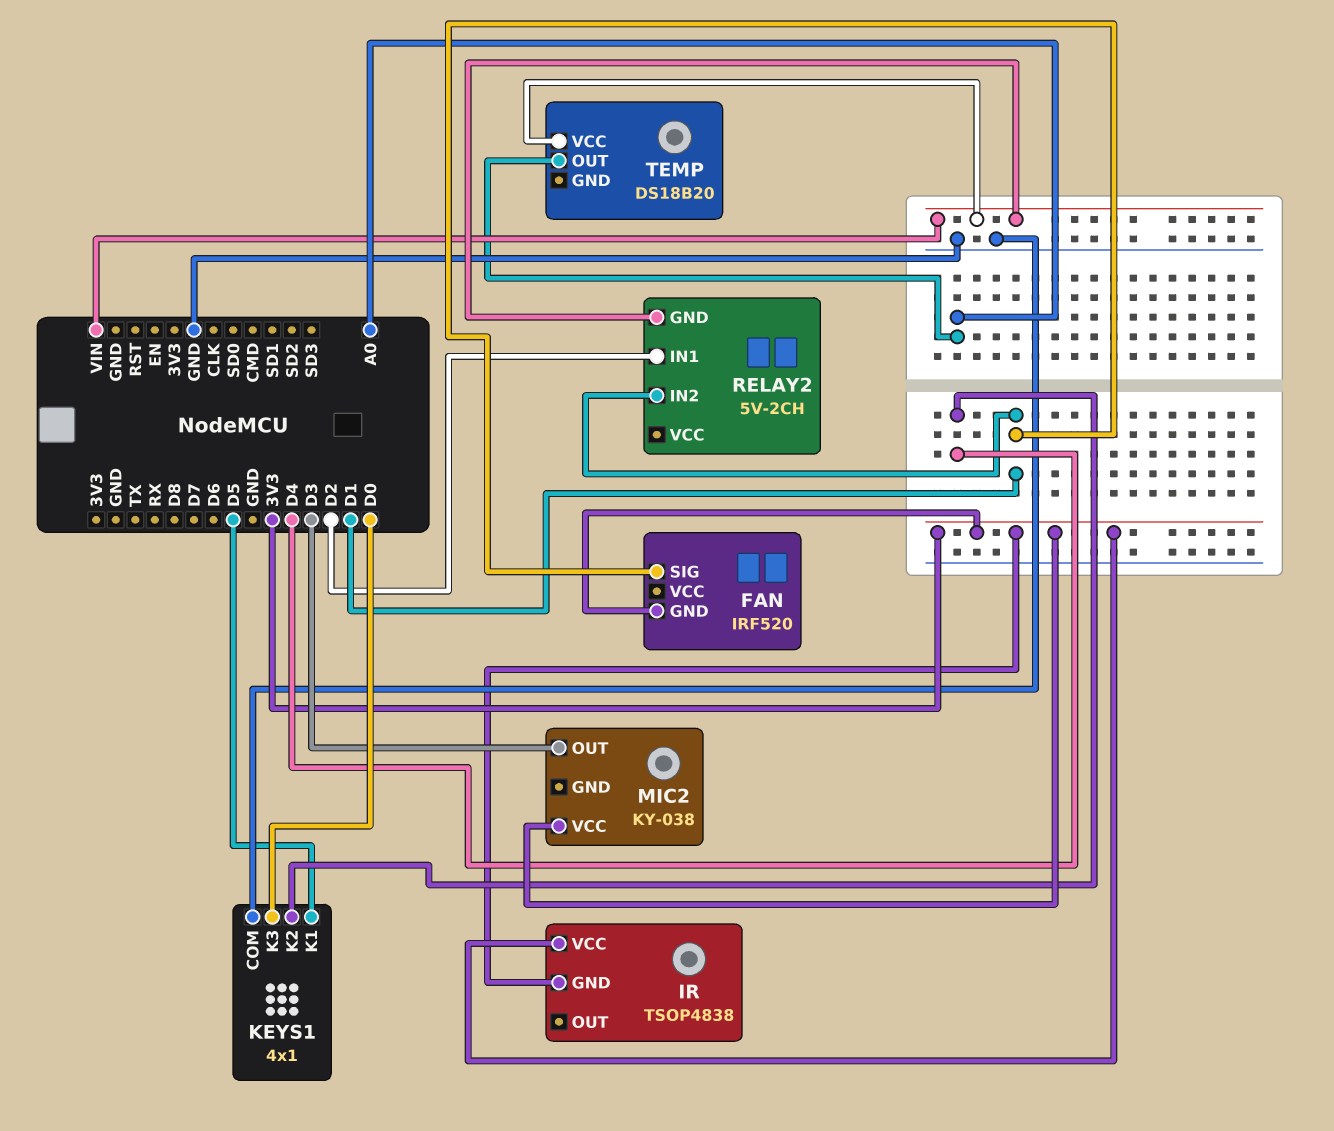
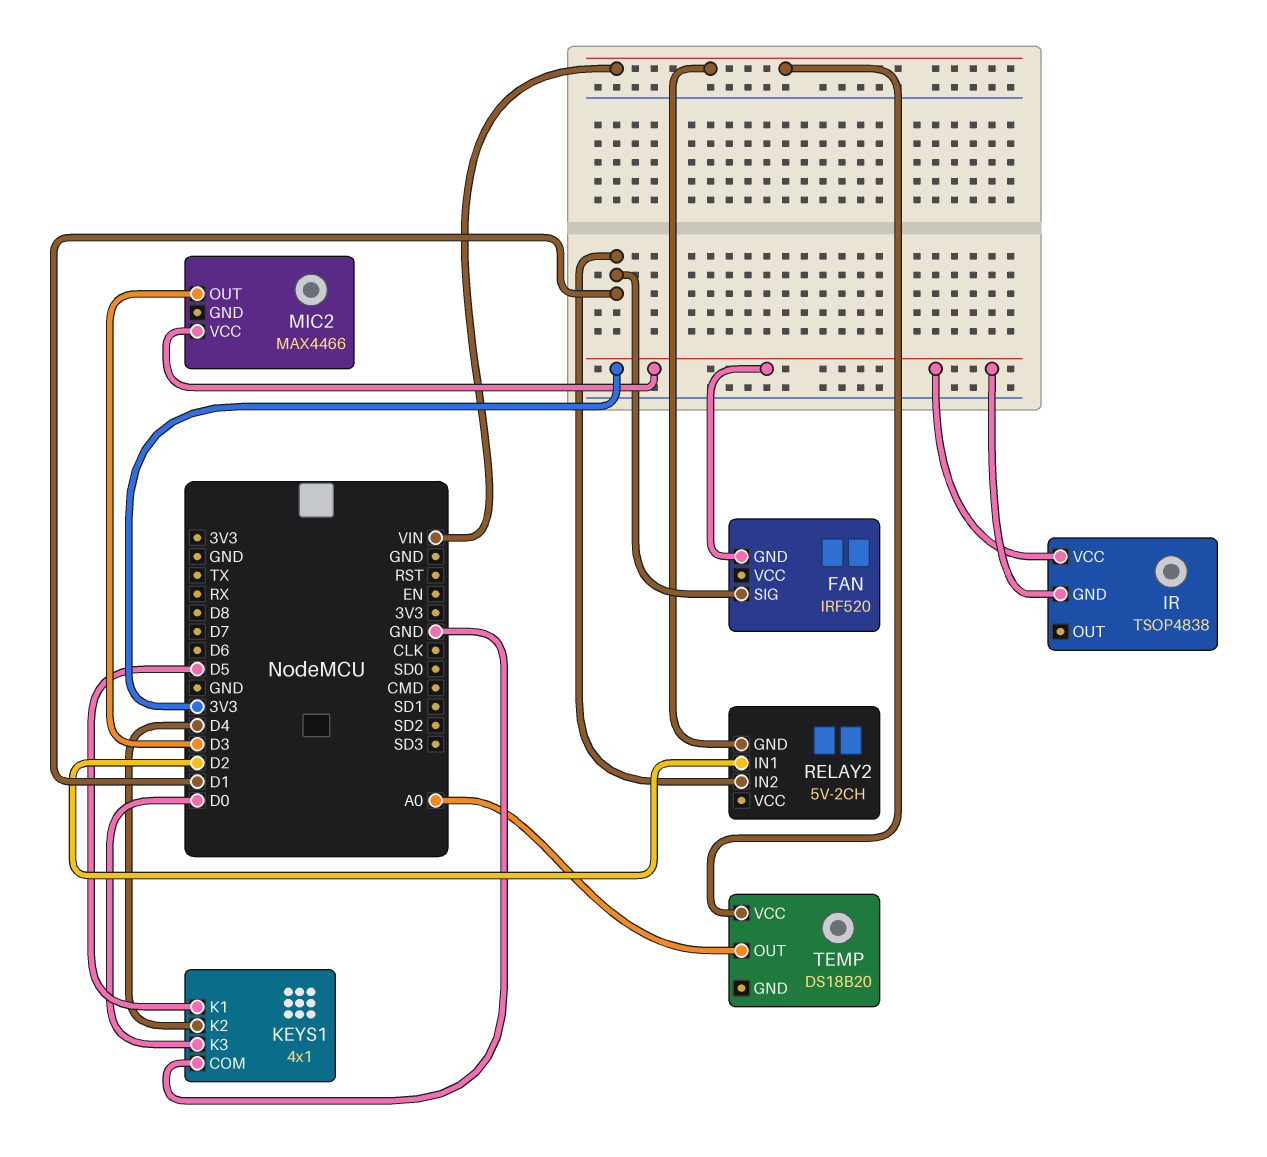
MIC2: KY-038 -> MAX4466

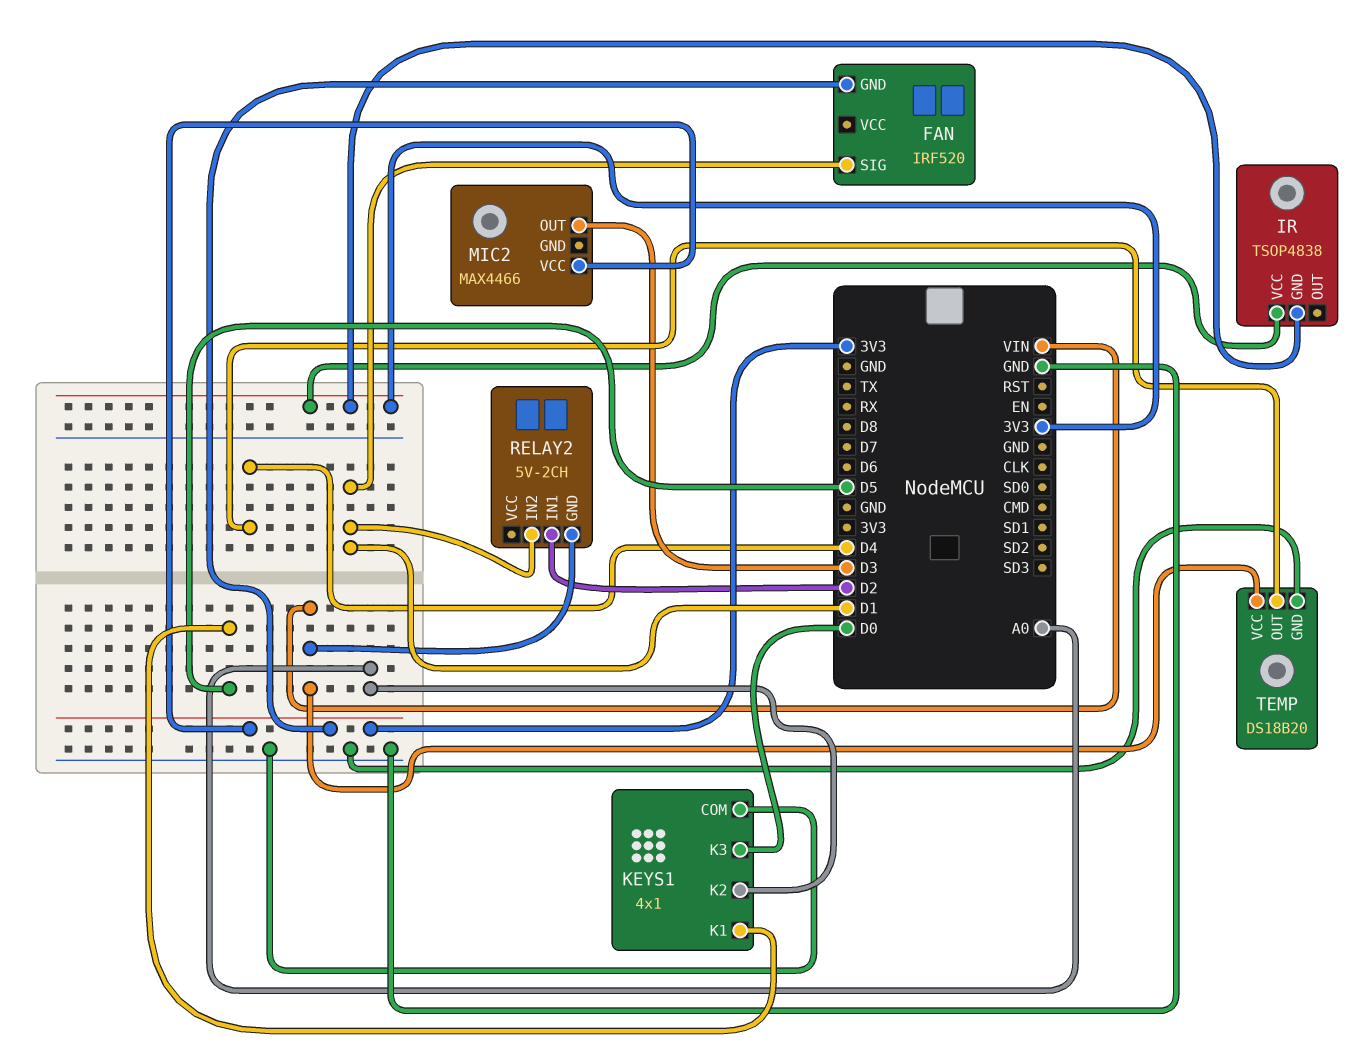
KEYS1 pin K2: D4 -> A0
TEMP pin GND: none -> GND
TEMP pin OUT: A0 -> D4

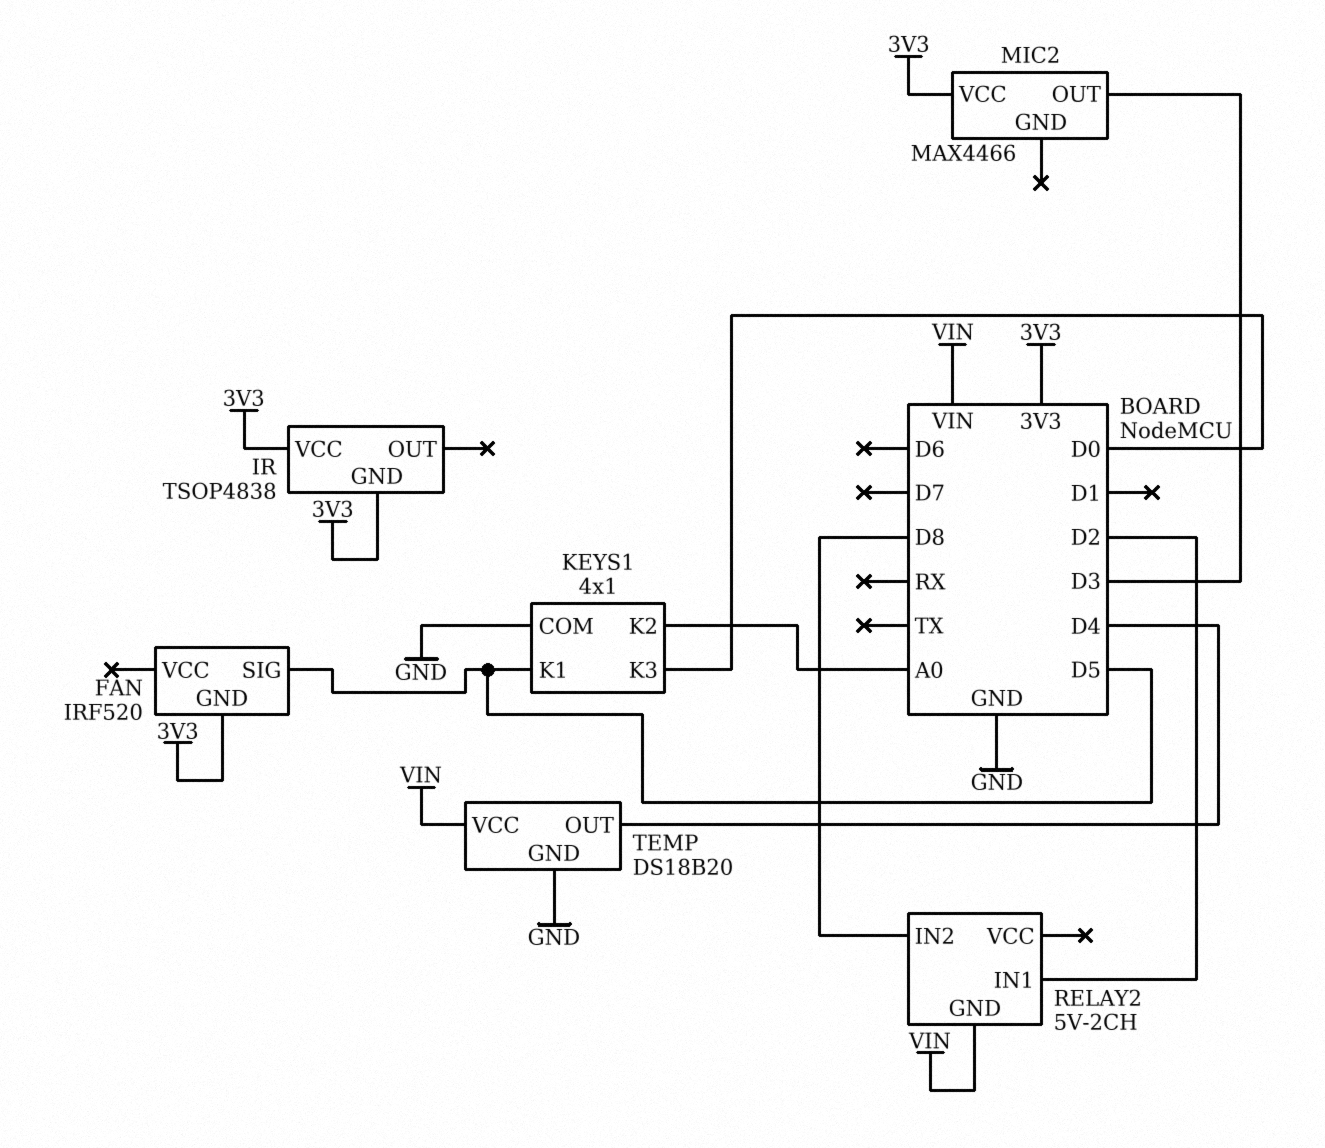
FAN pin SIG: D1 -> D5
RELAY2 pin IN2: D1 -> D8

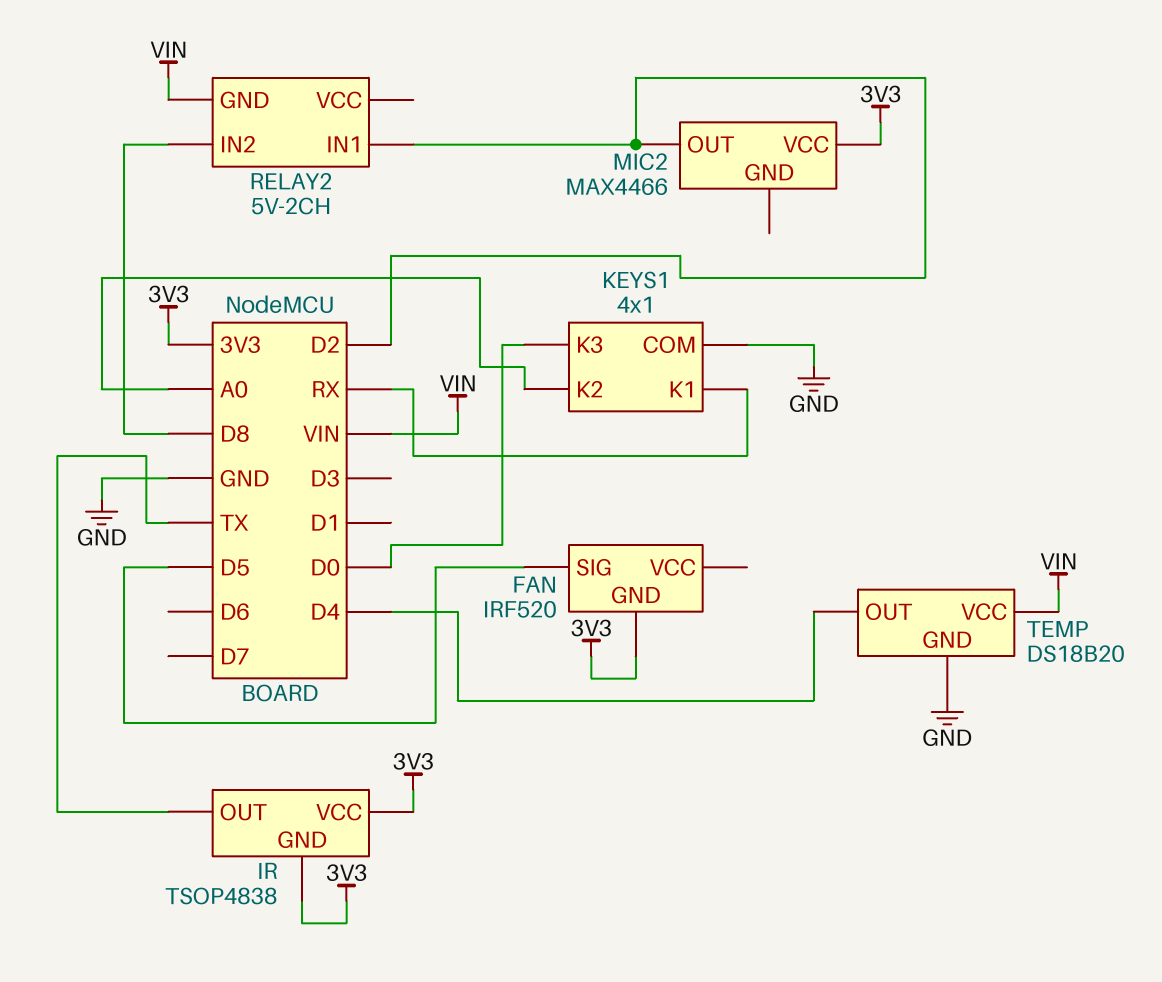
IR pin OUT: none -> TX
KEYS1 pin K1: D5 -> RX
MIC2 pin OUT: D3 -> D2

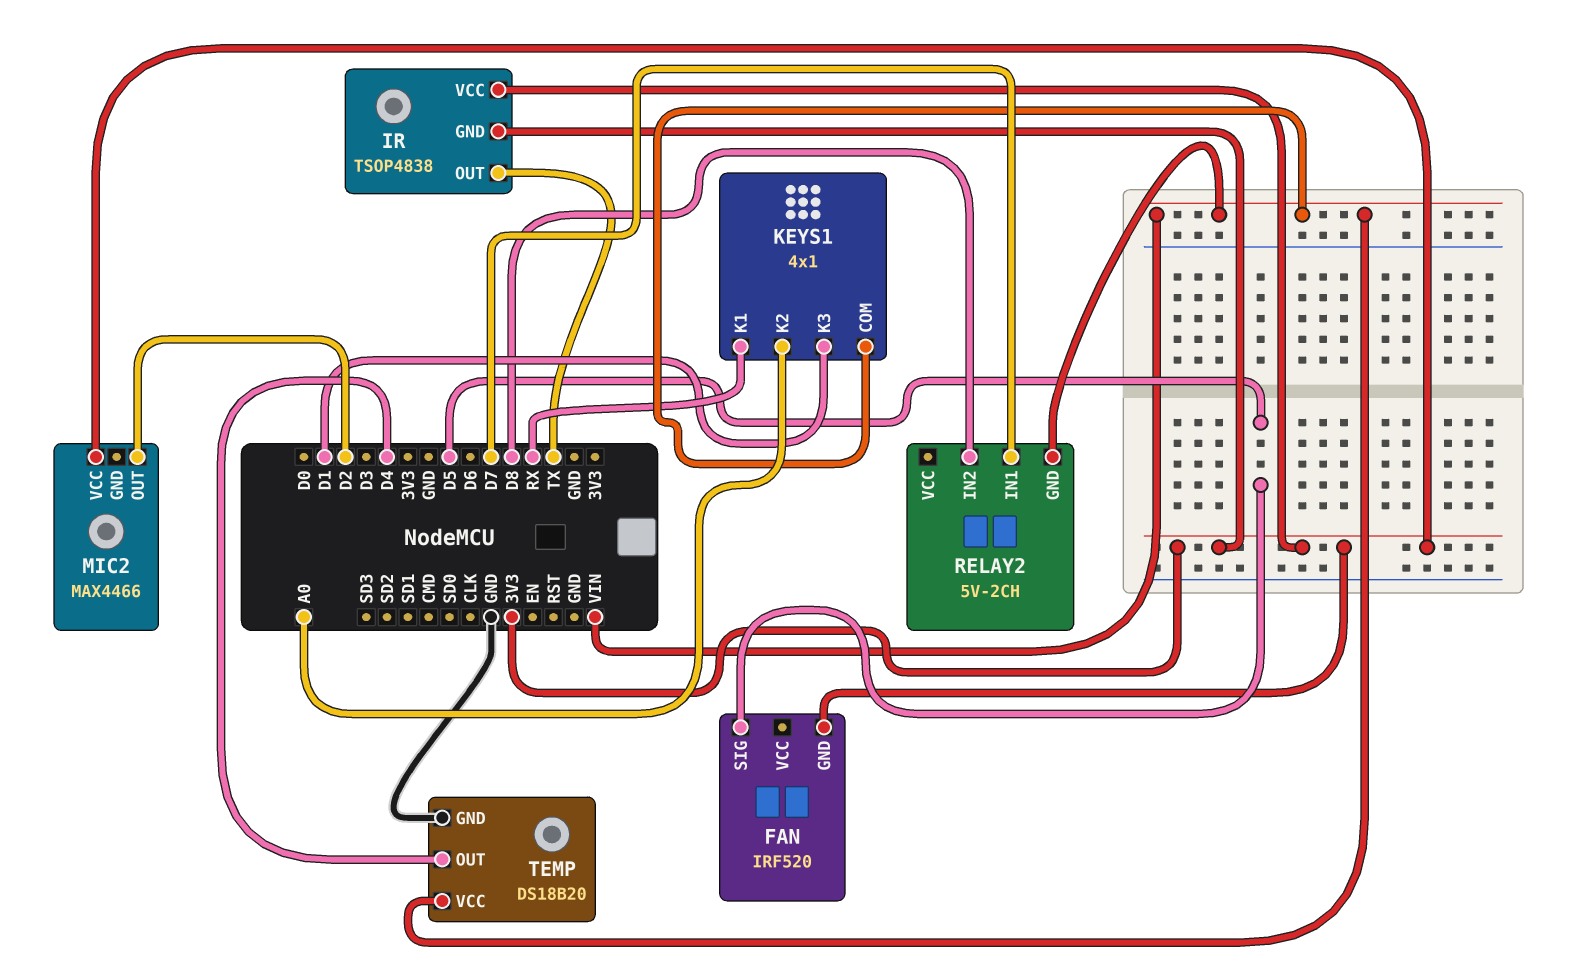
KEYS1 pin COM: GND -> VIN
KEYS1 pin K3: D0 -> D1
RELAY2 pin IN1: D2 -> D7

